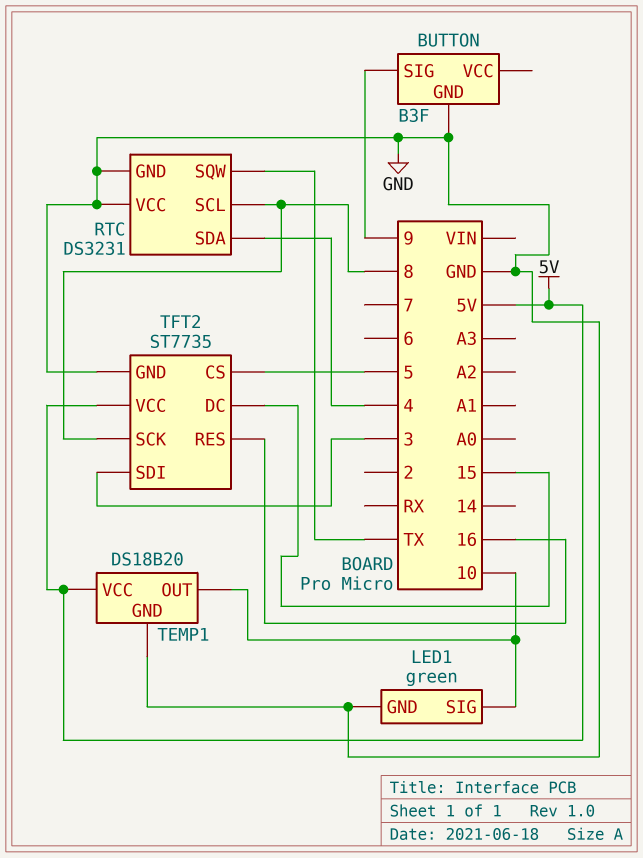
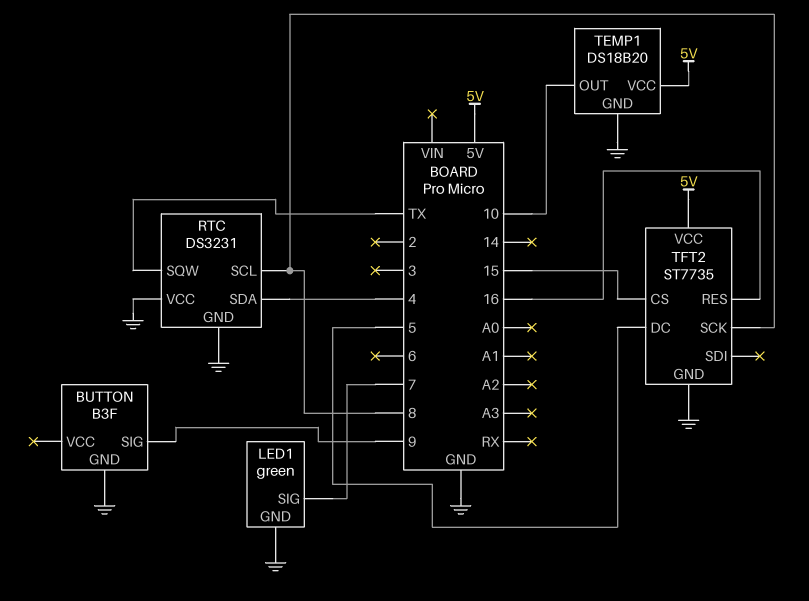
LED1 pin SIG: 10 -> 7
TFT2 pin CS: 5 -> 15
TFT2 pin DC: 15 -> 5
TFT2 pin SDI: 3 -> none

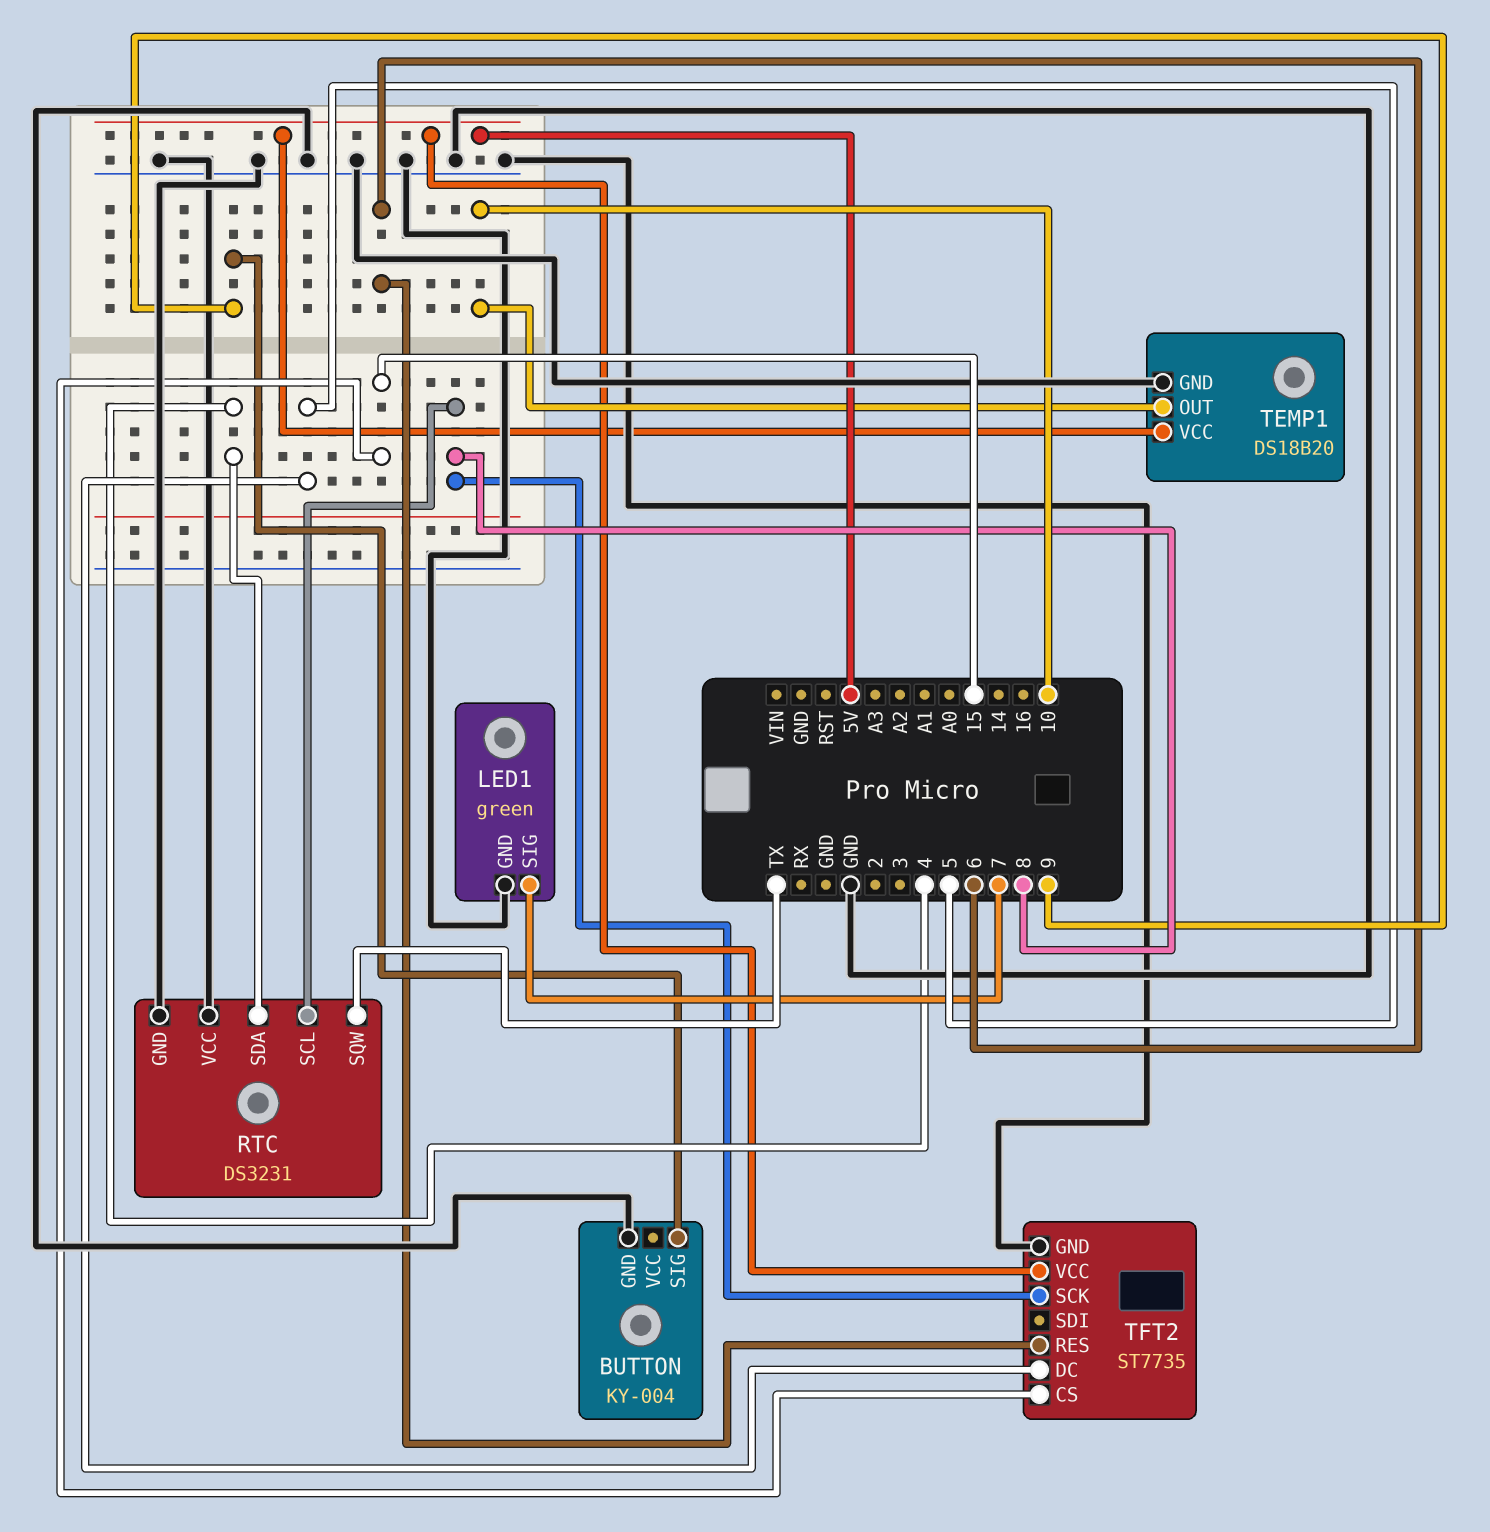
BUTTON: B3F -> KY-004
TFT2 pin RES: 16 -> 6

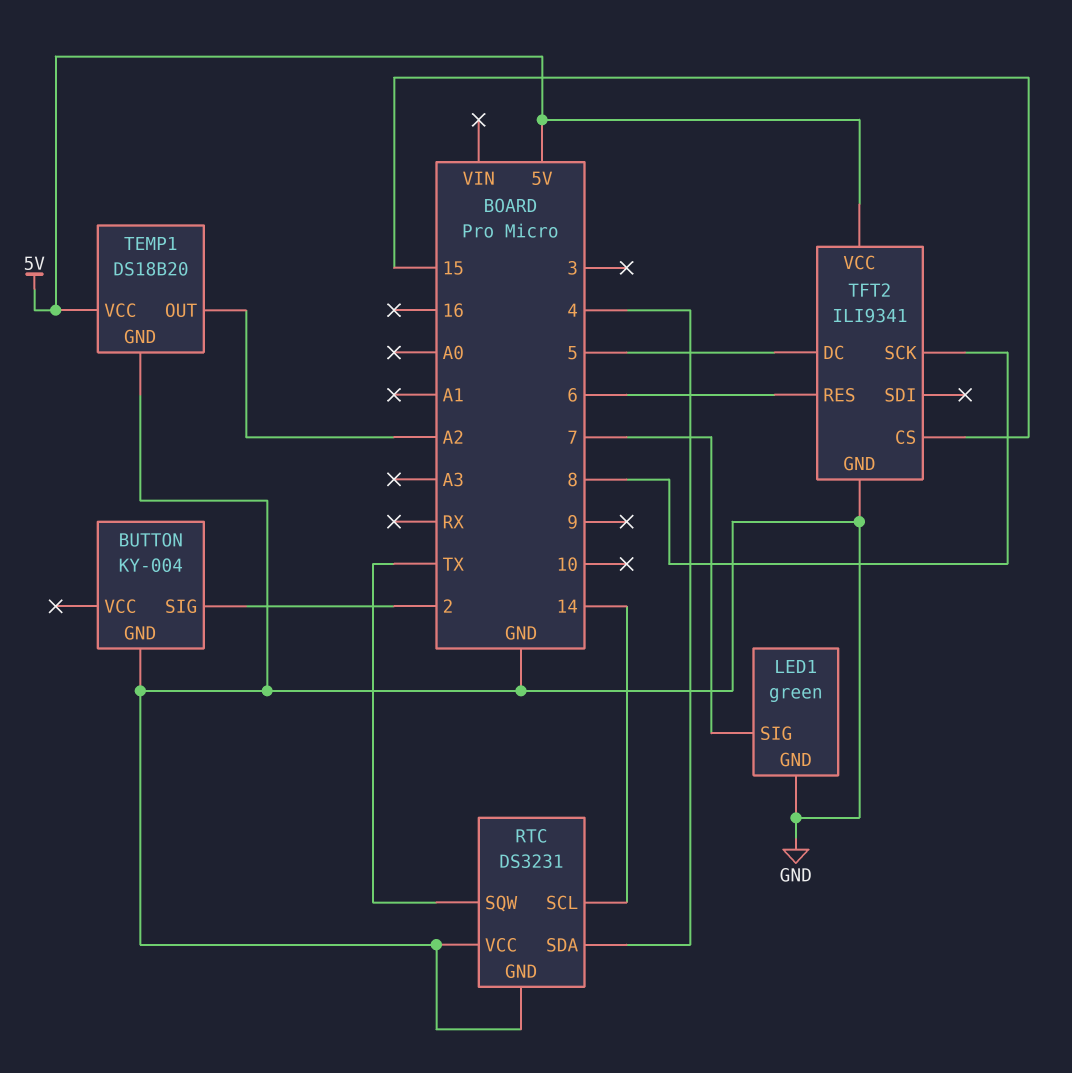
BUTTON pin SIG: 9 -> 2
RTC pin SCL: 8 -> 14
TEMP1 pin OUT: 10 -> A2
TFT2: ST7735 -> ILI9341

